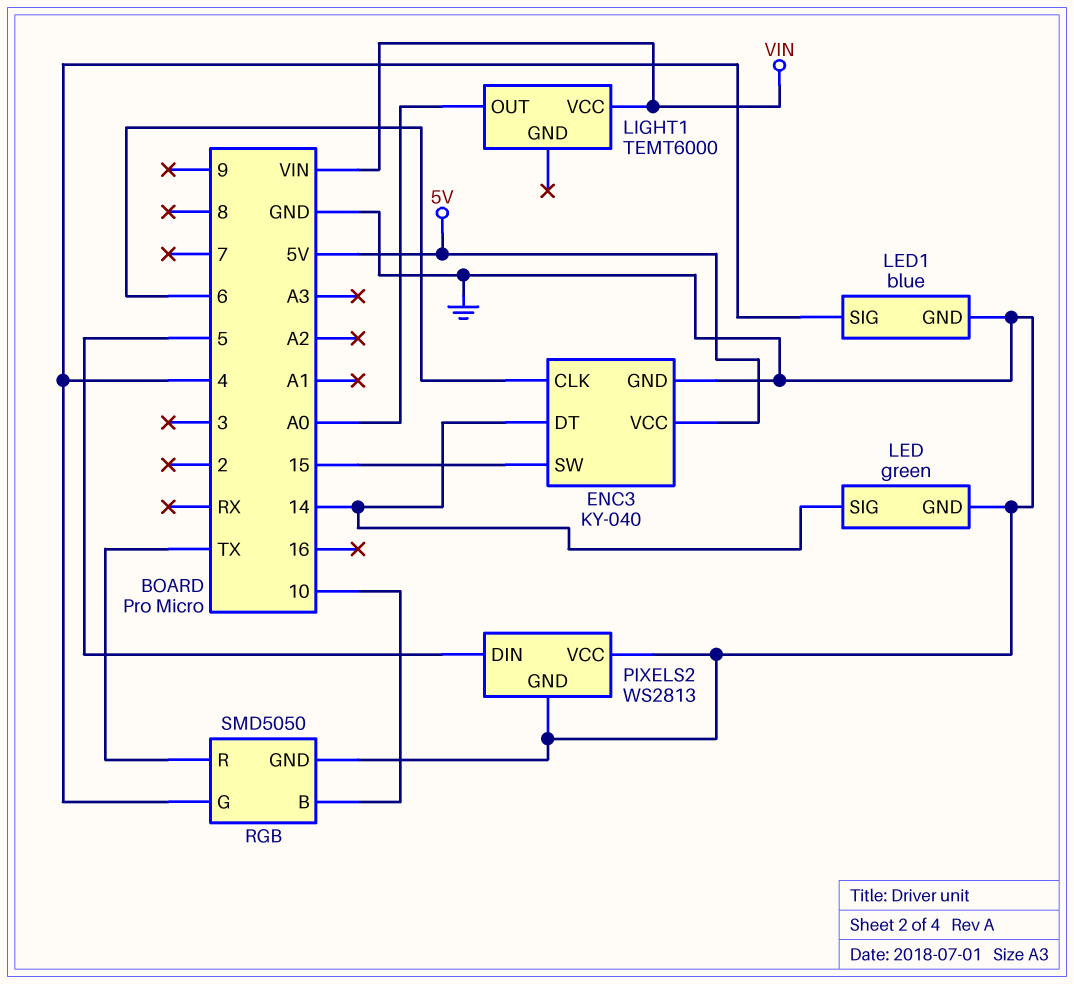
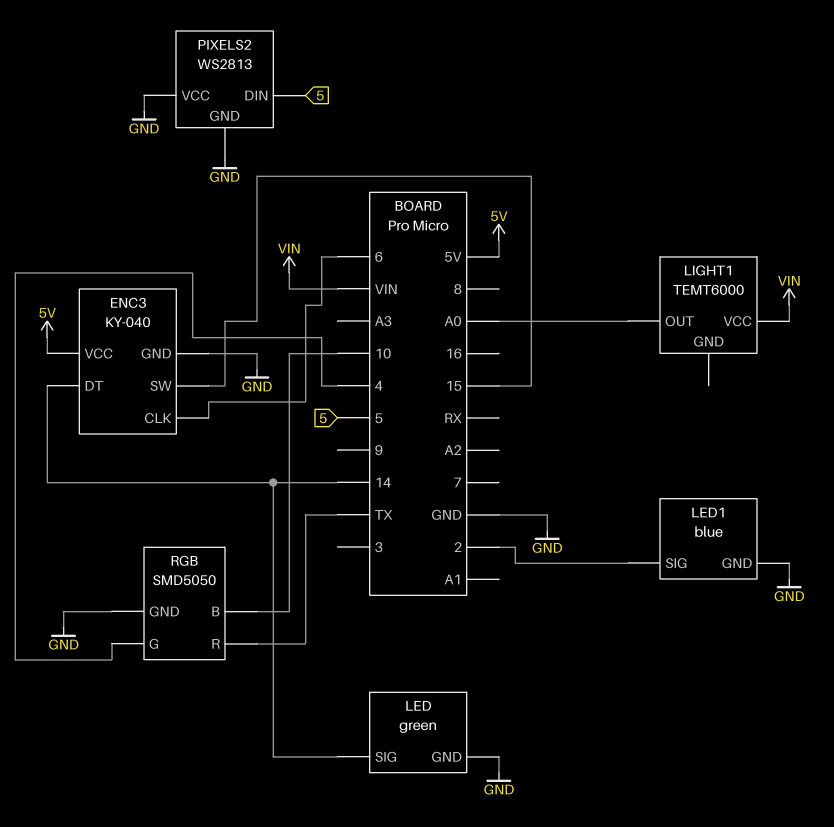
LED1 pin SIG: 4 -> 2

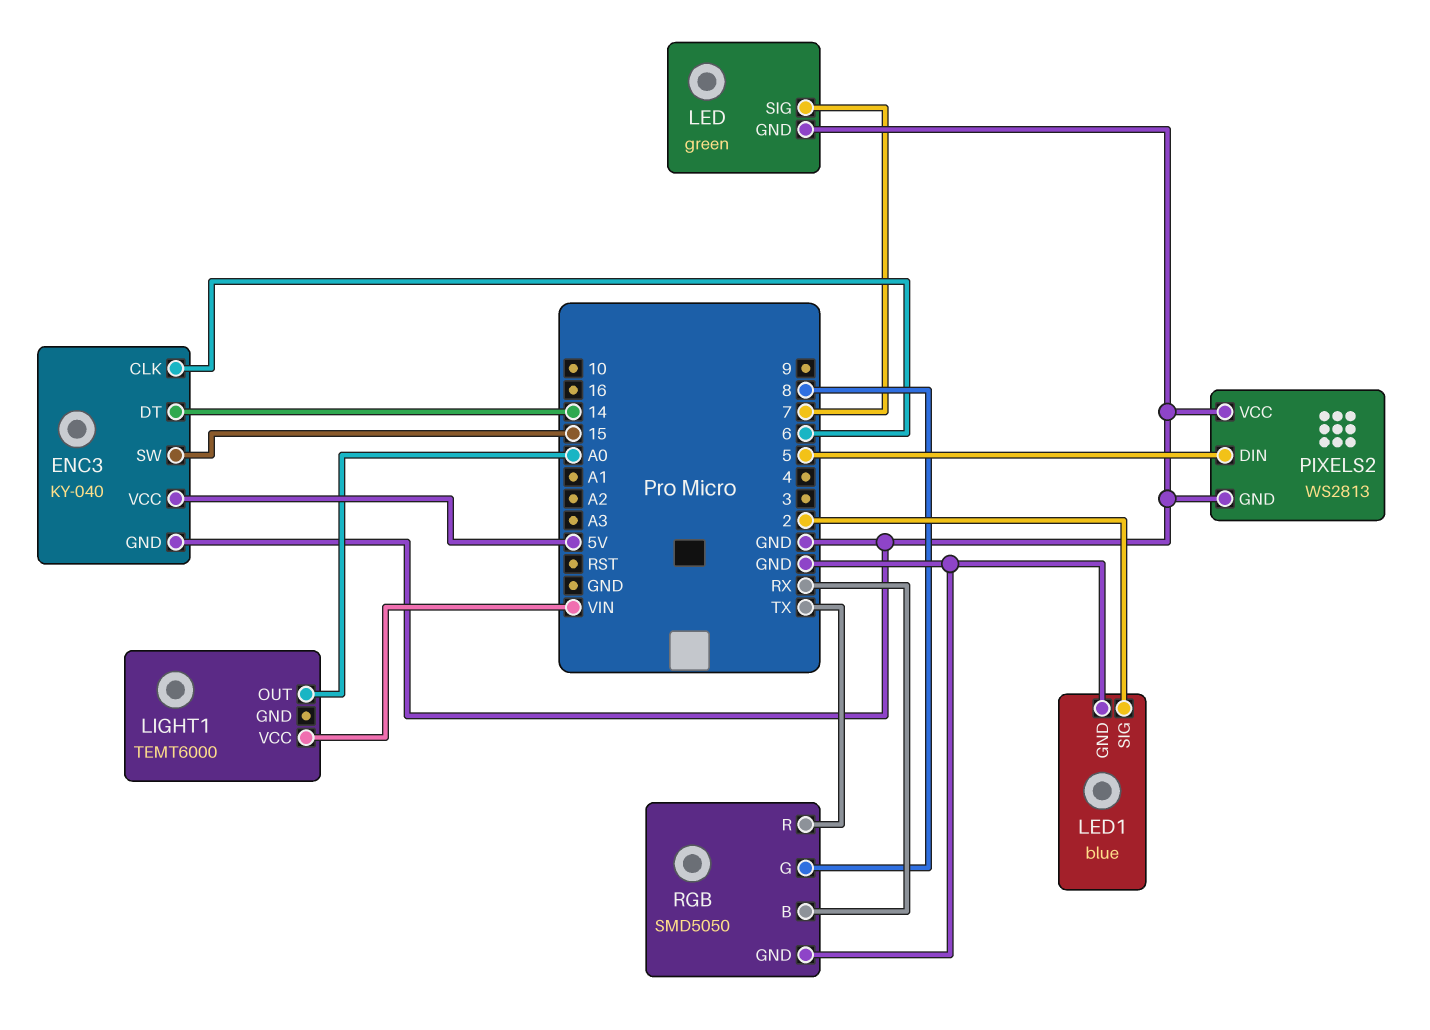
LED pin SIG: 14 -> 7
RGB pin B: 10 -> RX
RGB pin G: 4 -> 8

